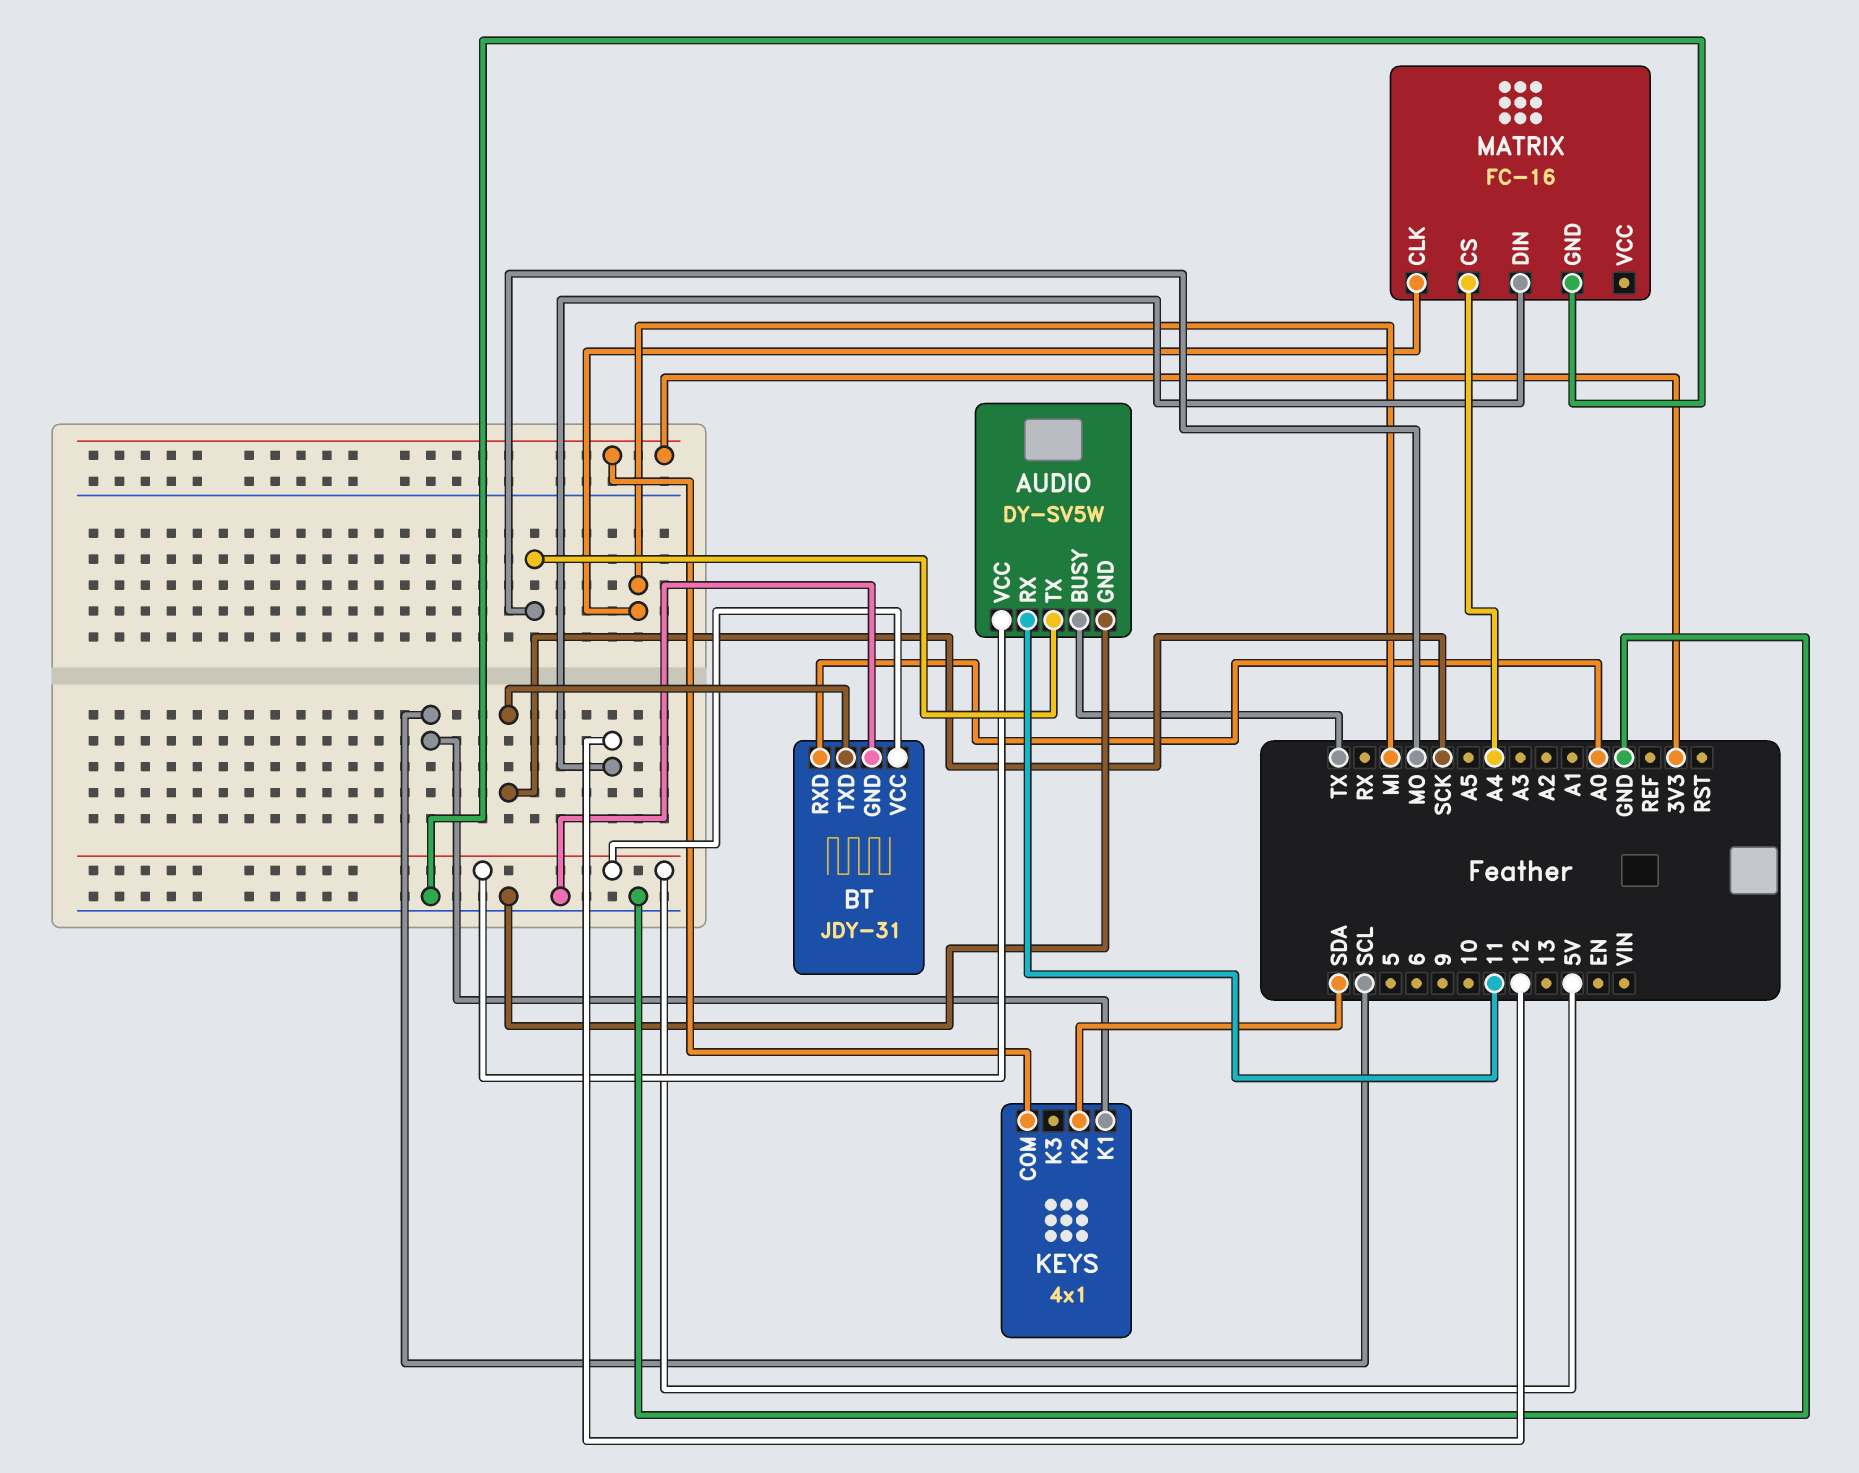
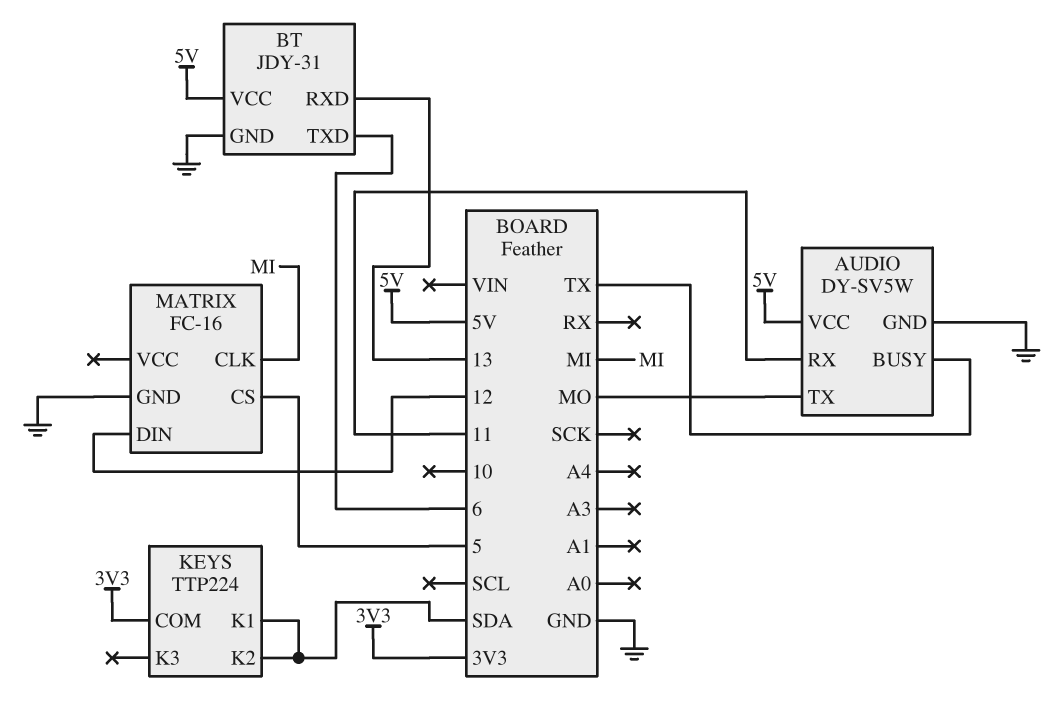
BT pin RXD: A0 -> 13
BT pin TXD: SCK -> 6
KEYS: 4x1 -> TTP224
KEYS pin K1: SCL -> SDA
MATRIX pin CS: A4 -> 5

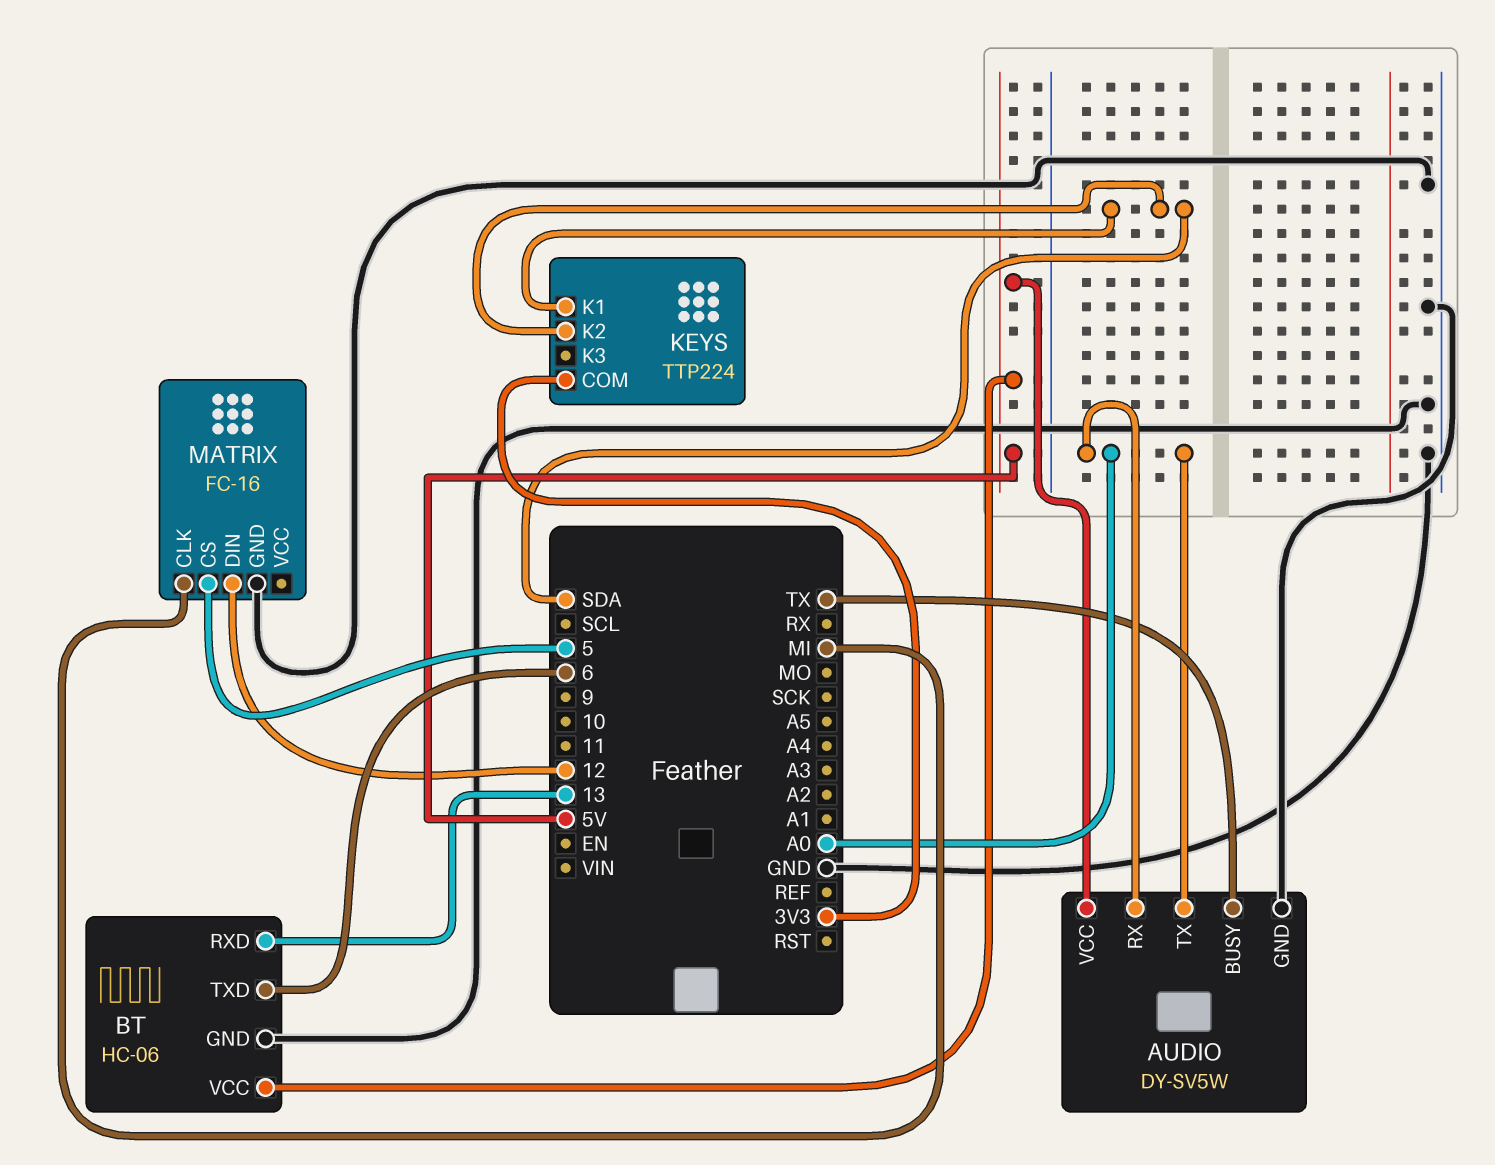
AUDIO pin RX: 11 -> A0
AUDIO pin TX: MO -> A0
BT: JDY-31 -> HC-06

